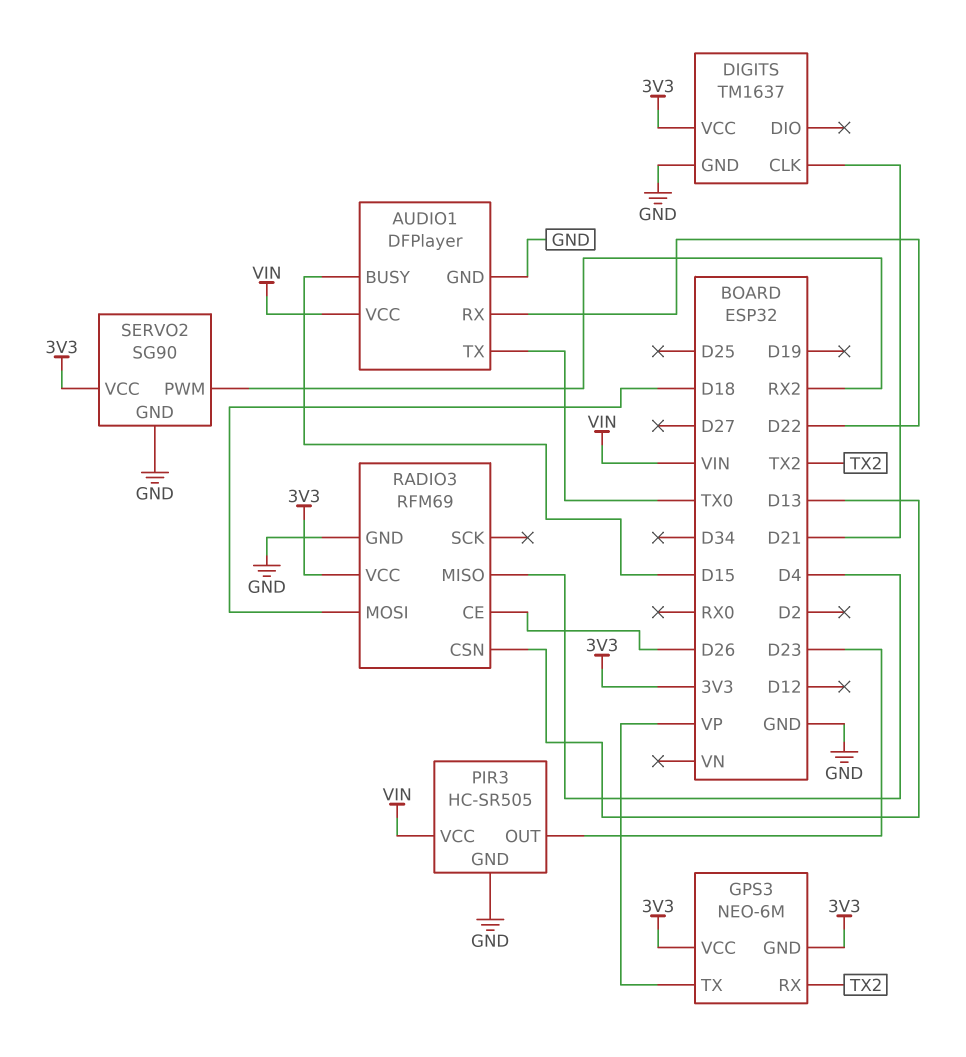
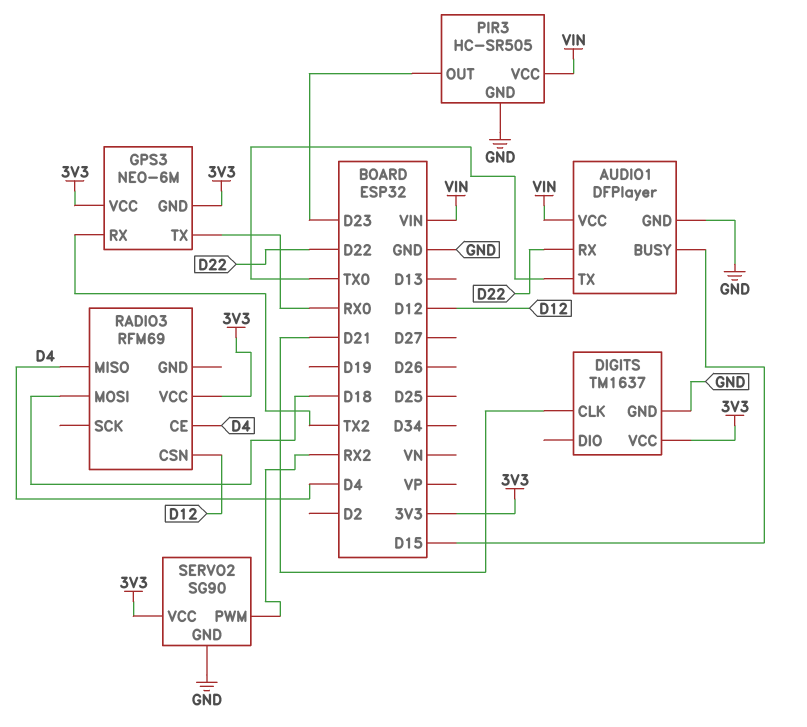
GPS3 pin TX: VP -> RX0
RADIO3 pin CE: D26 -> D4
RADIO3 pin CSN: D13 -> D12
RADIO3 pin GND: GND -> none

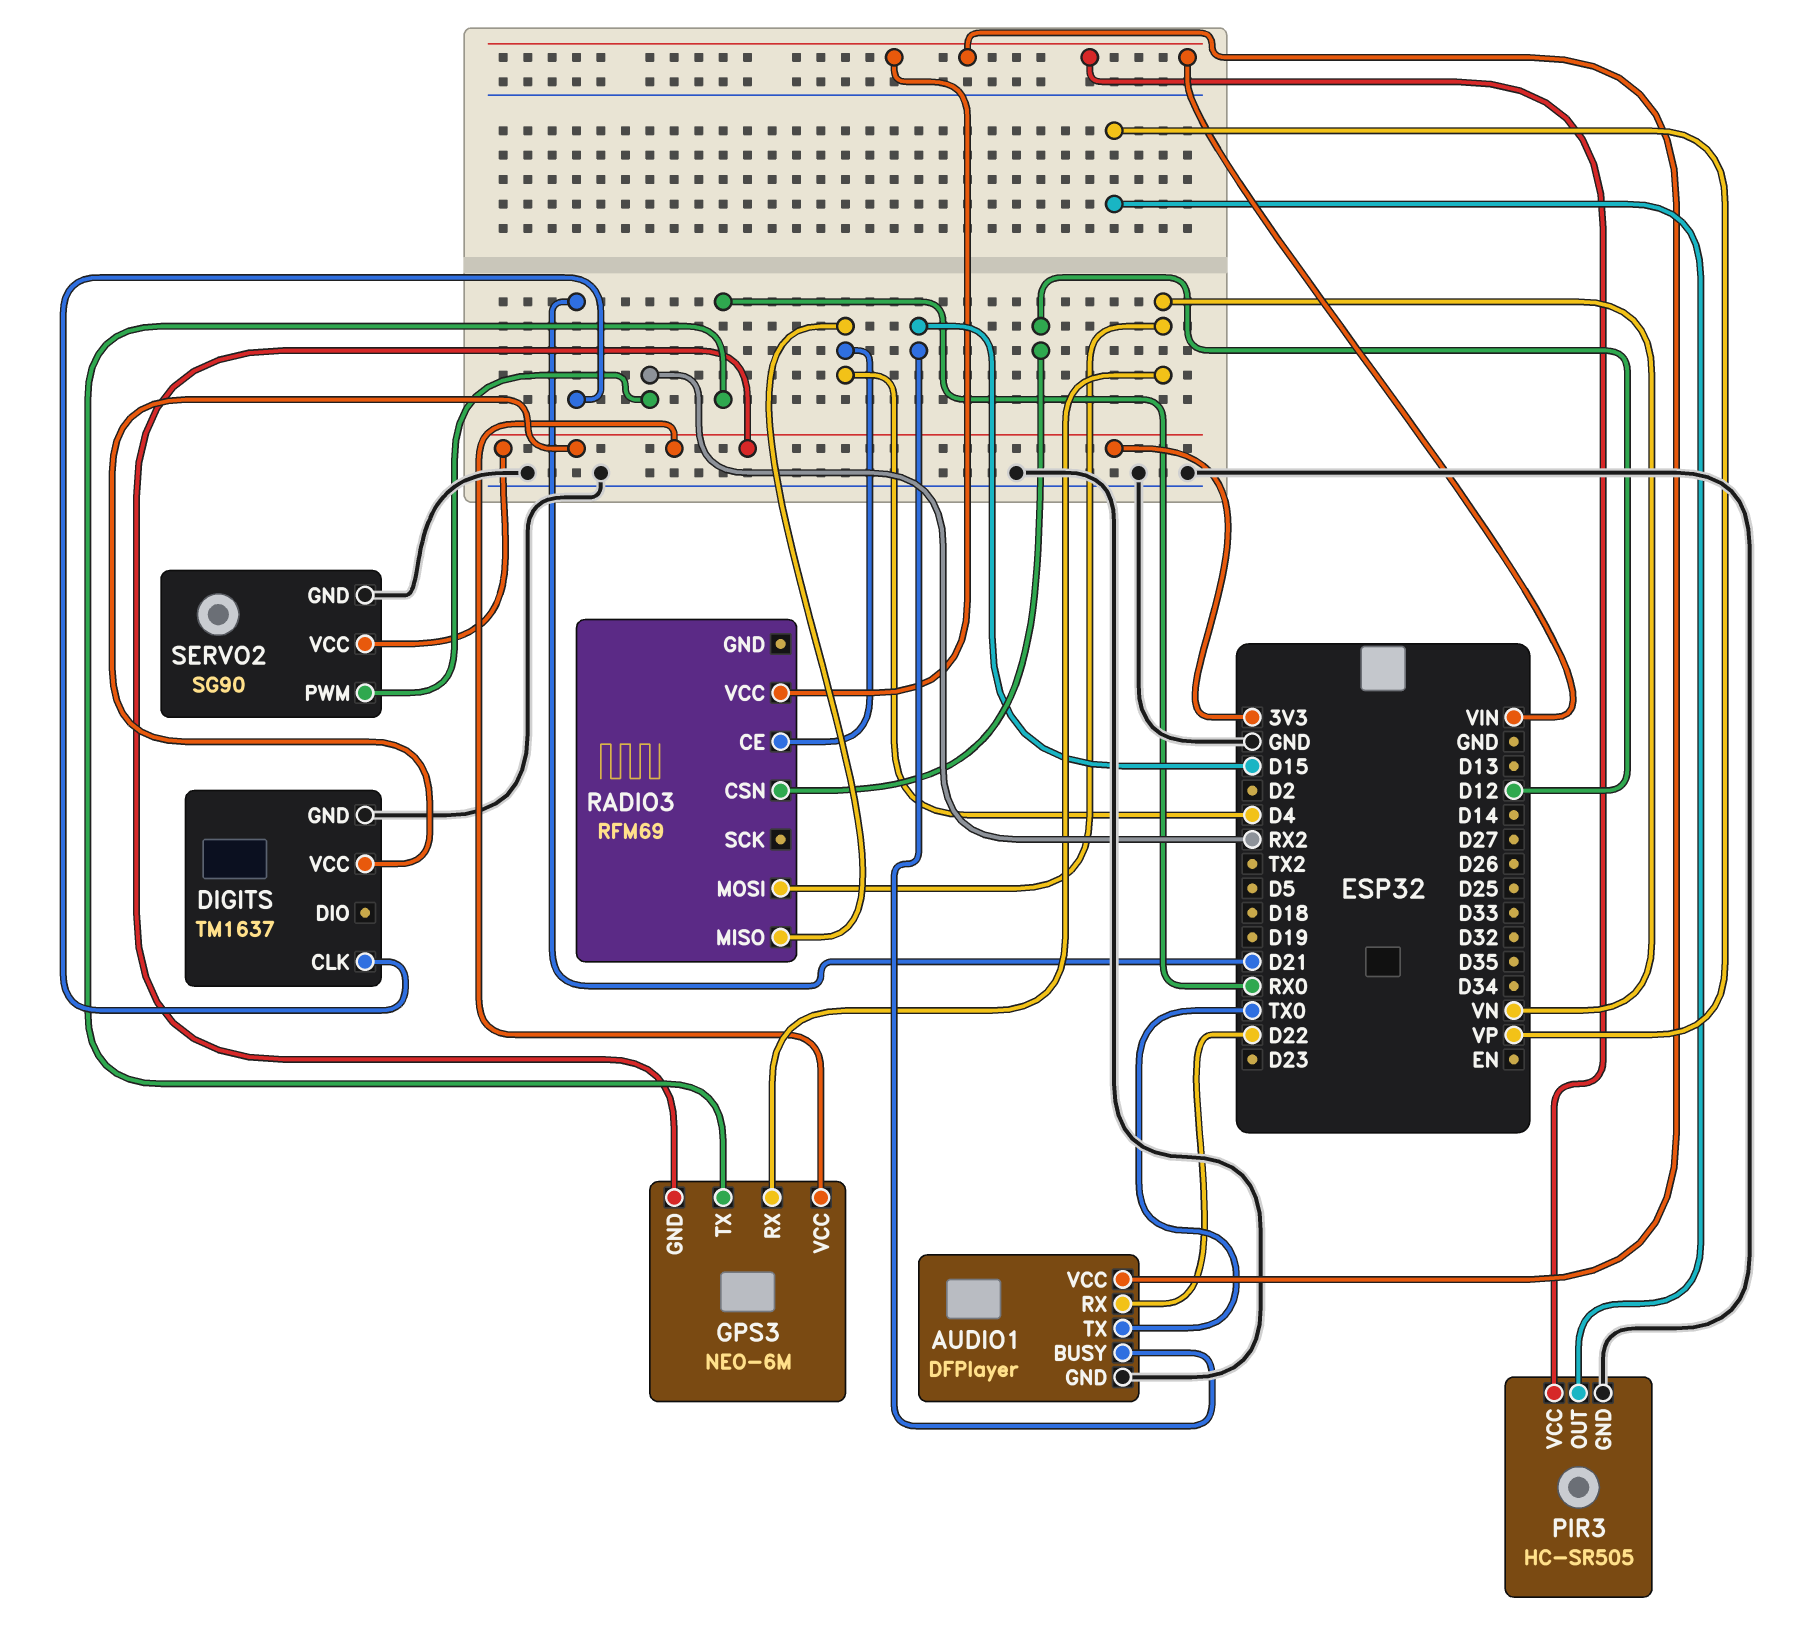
GPS3 pin RX: TX2 -> VN
PIR3 pin OUT: D23 -> VP
RADIO3 pin MOSI: D18 -> VN
RADIO3 pin VCC: 3V3 -> VIN

